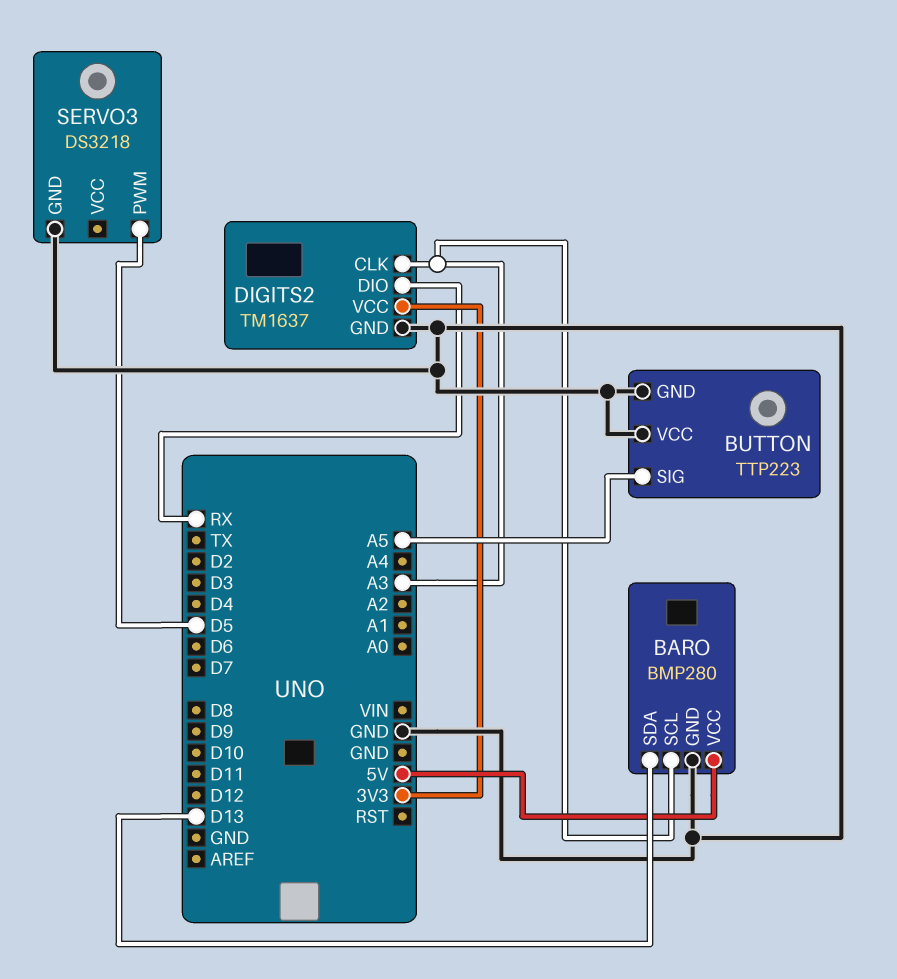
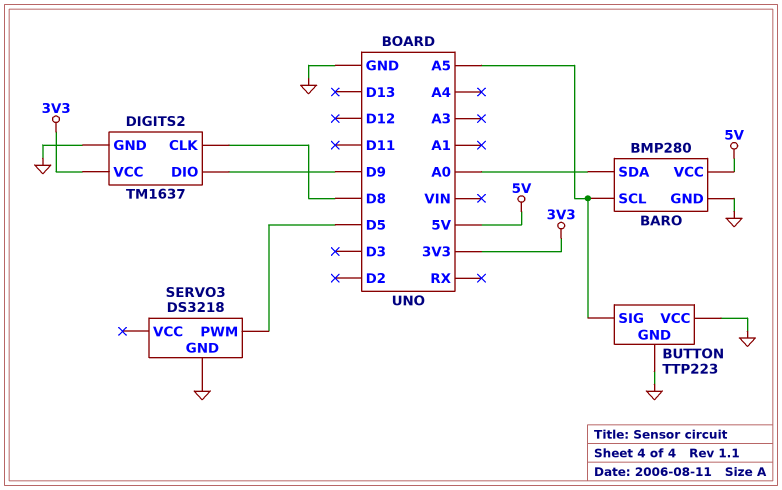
BARO pin SCL: A3 -> A5
BARO pin SDA: D13 -> A0
DIGITS2 pin CLK: A3 -> D8
DIGITS2 pin DIO: RX -> D9

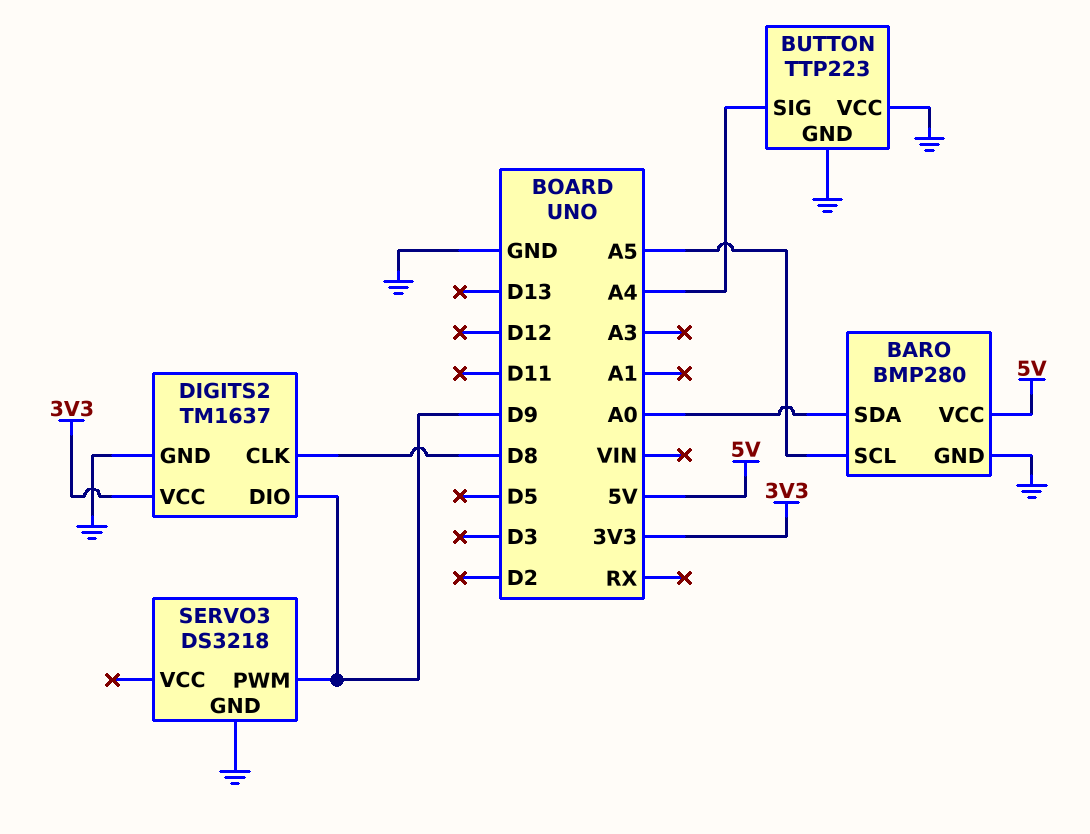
BUTTON pin SIG: A5 -> A4
SERVO3 pin PWM: D5 -> D9

